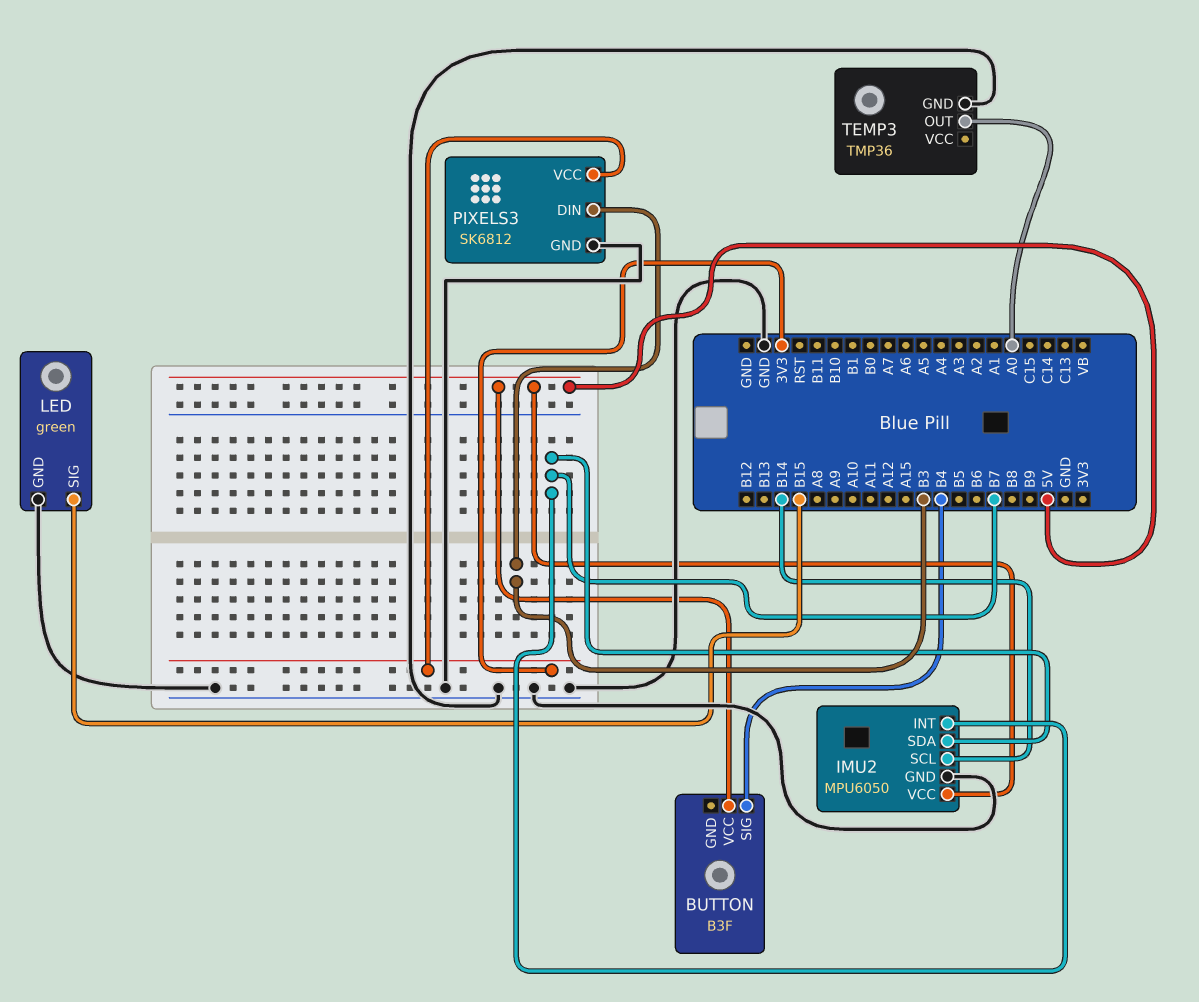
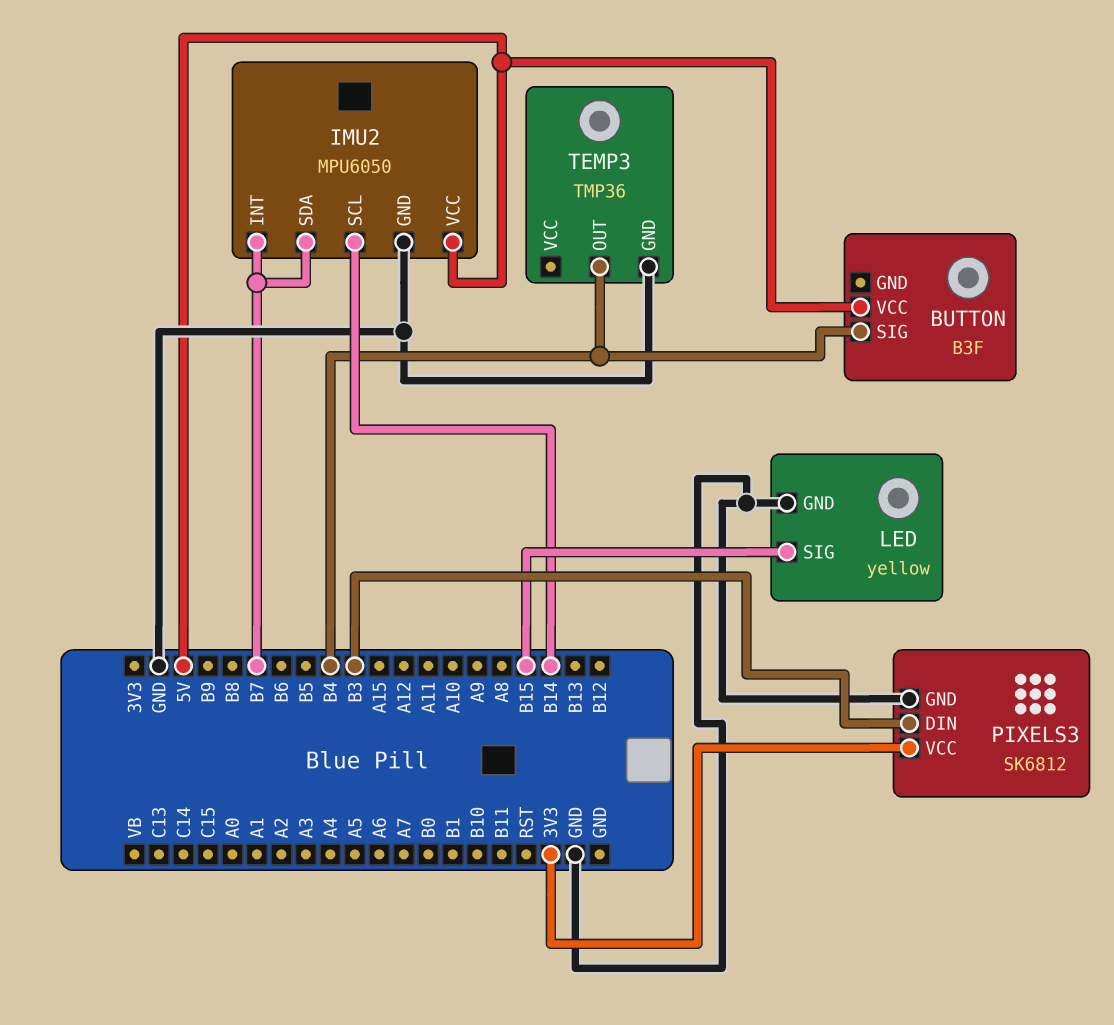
LED: green -> yellow
TEMP3 pin OUT: A0 -> B4

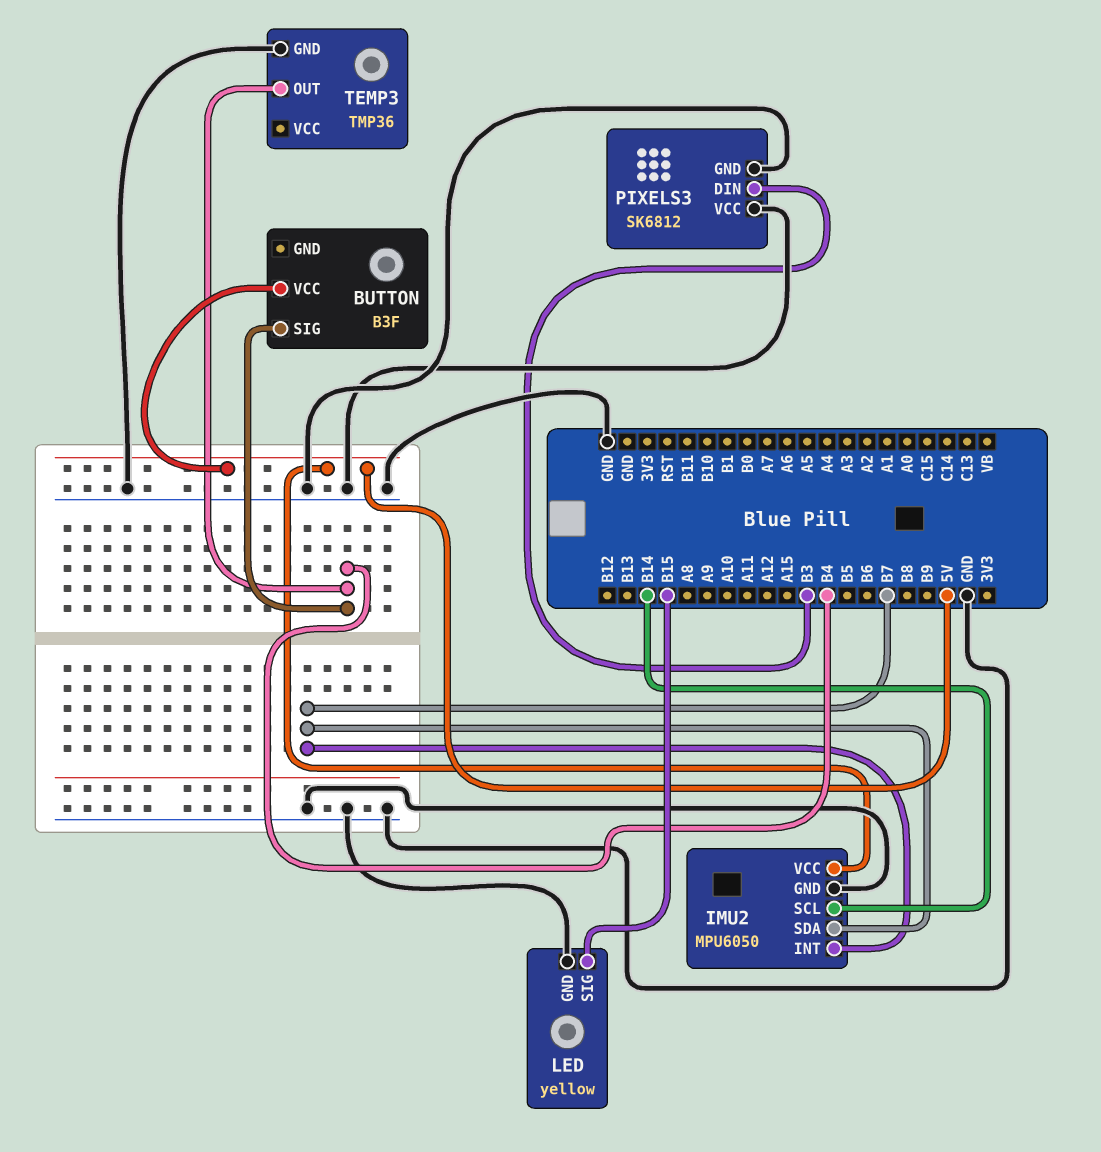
PIXELS3 pin VCC: 3V3 -> GND

